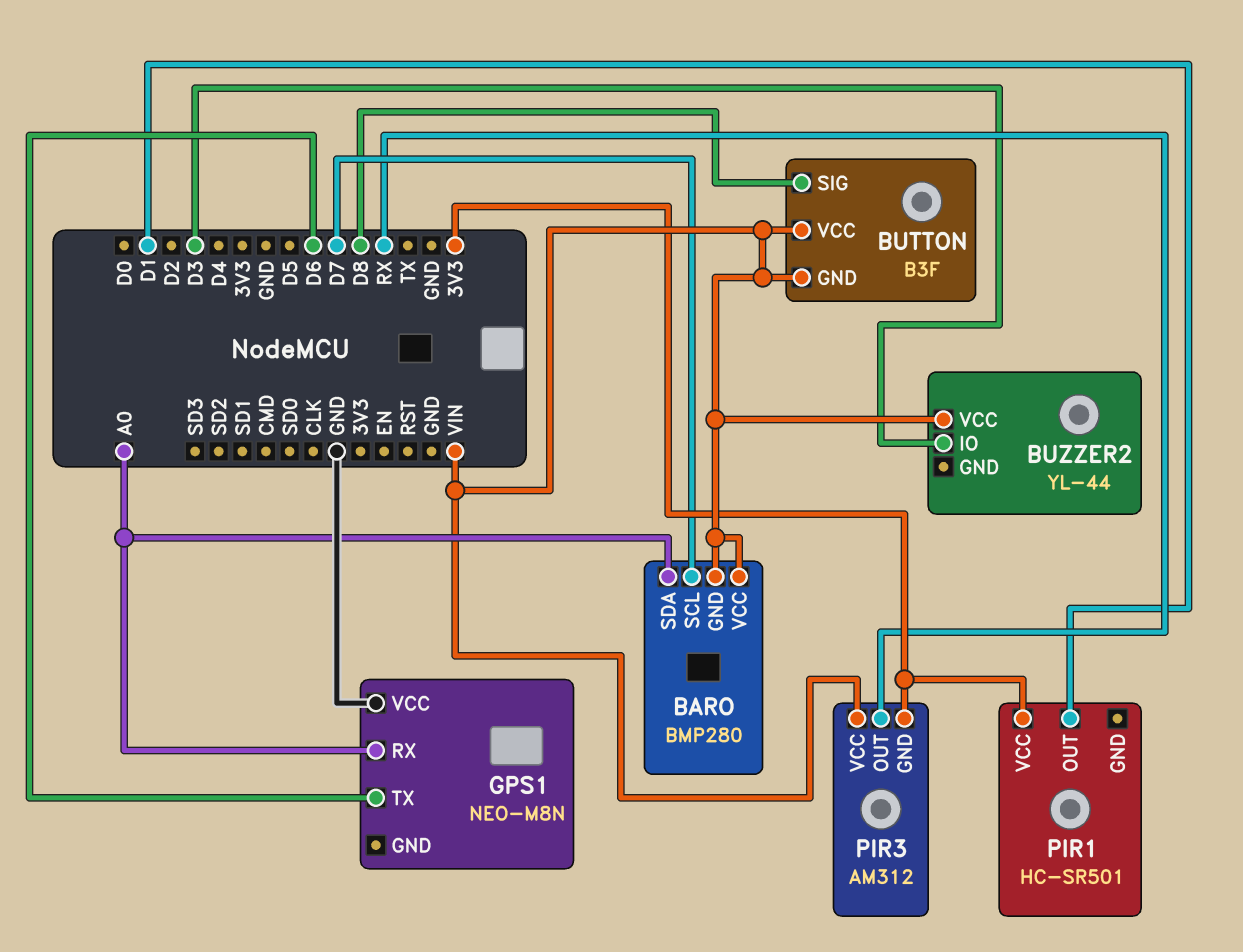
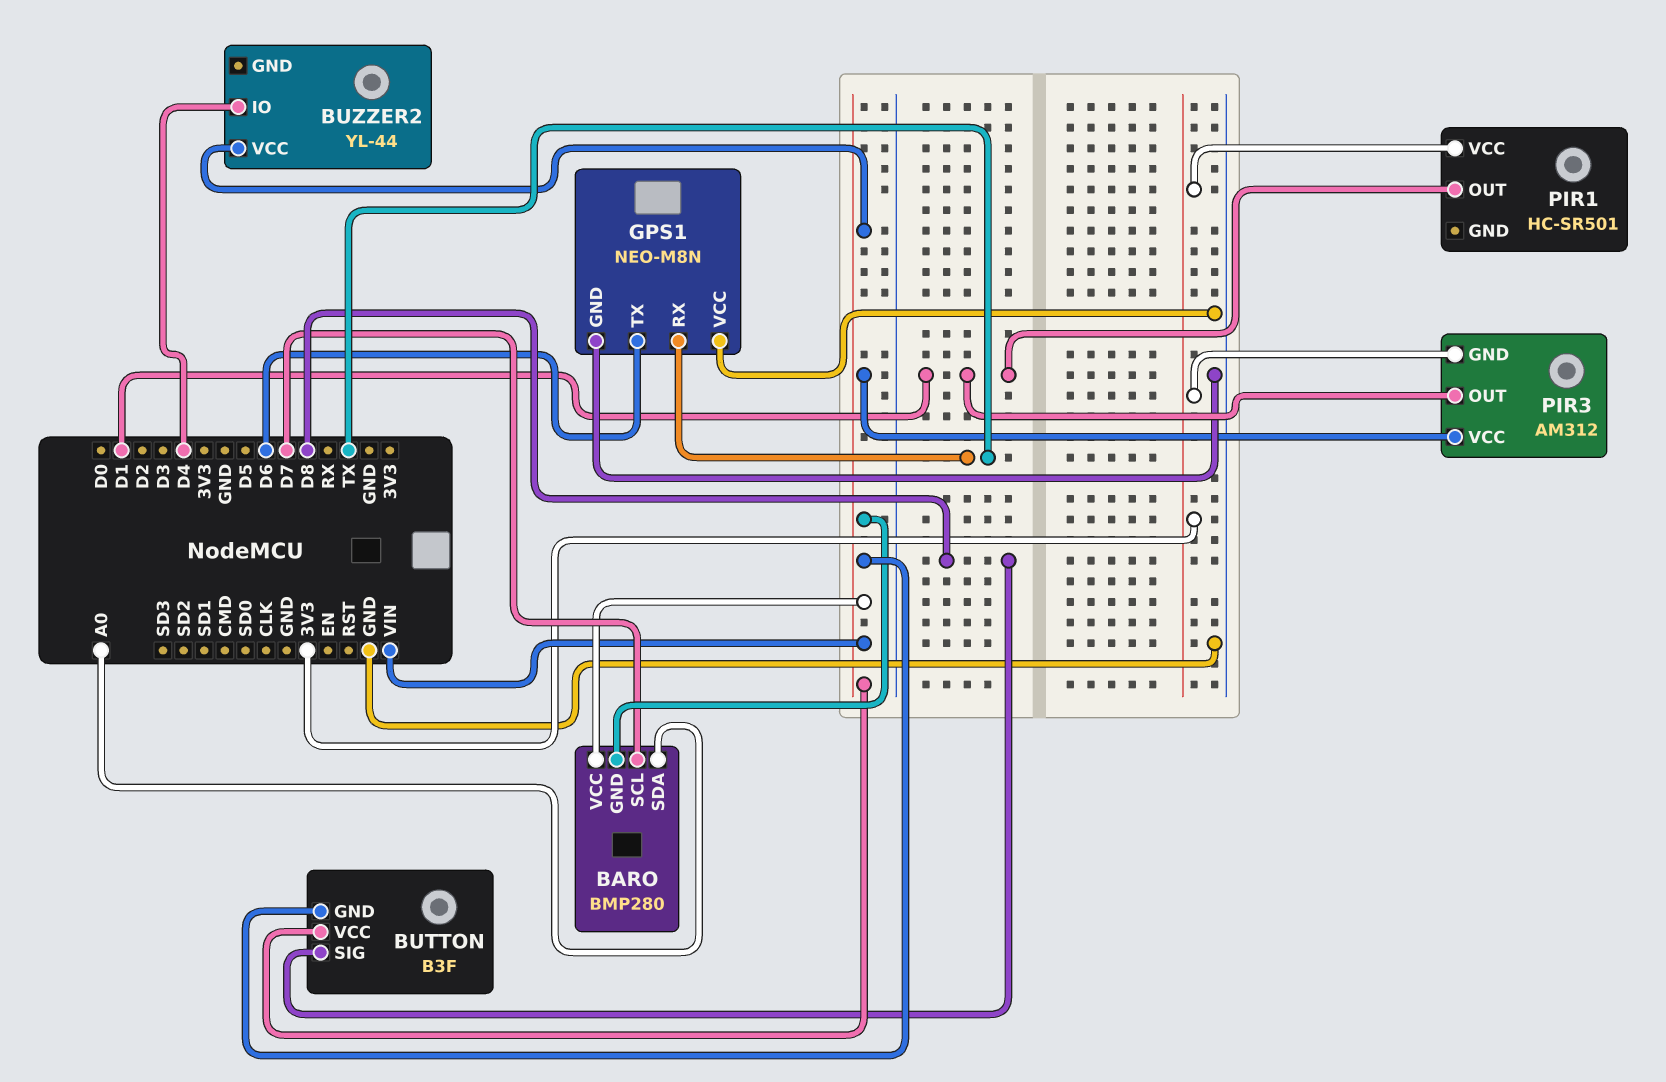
BUZZER2 pin IO: D3 -> D4
GPS1 pin GND: none -> GND
GPS1 pin RX: A0 -> TX
PIR3 pin OUT: RX -> D1

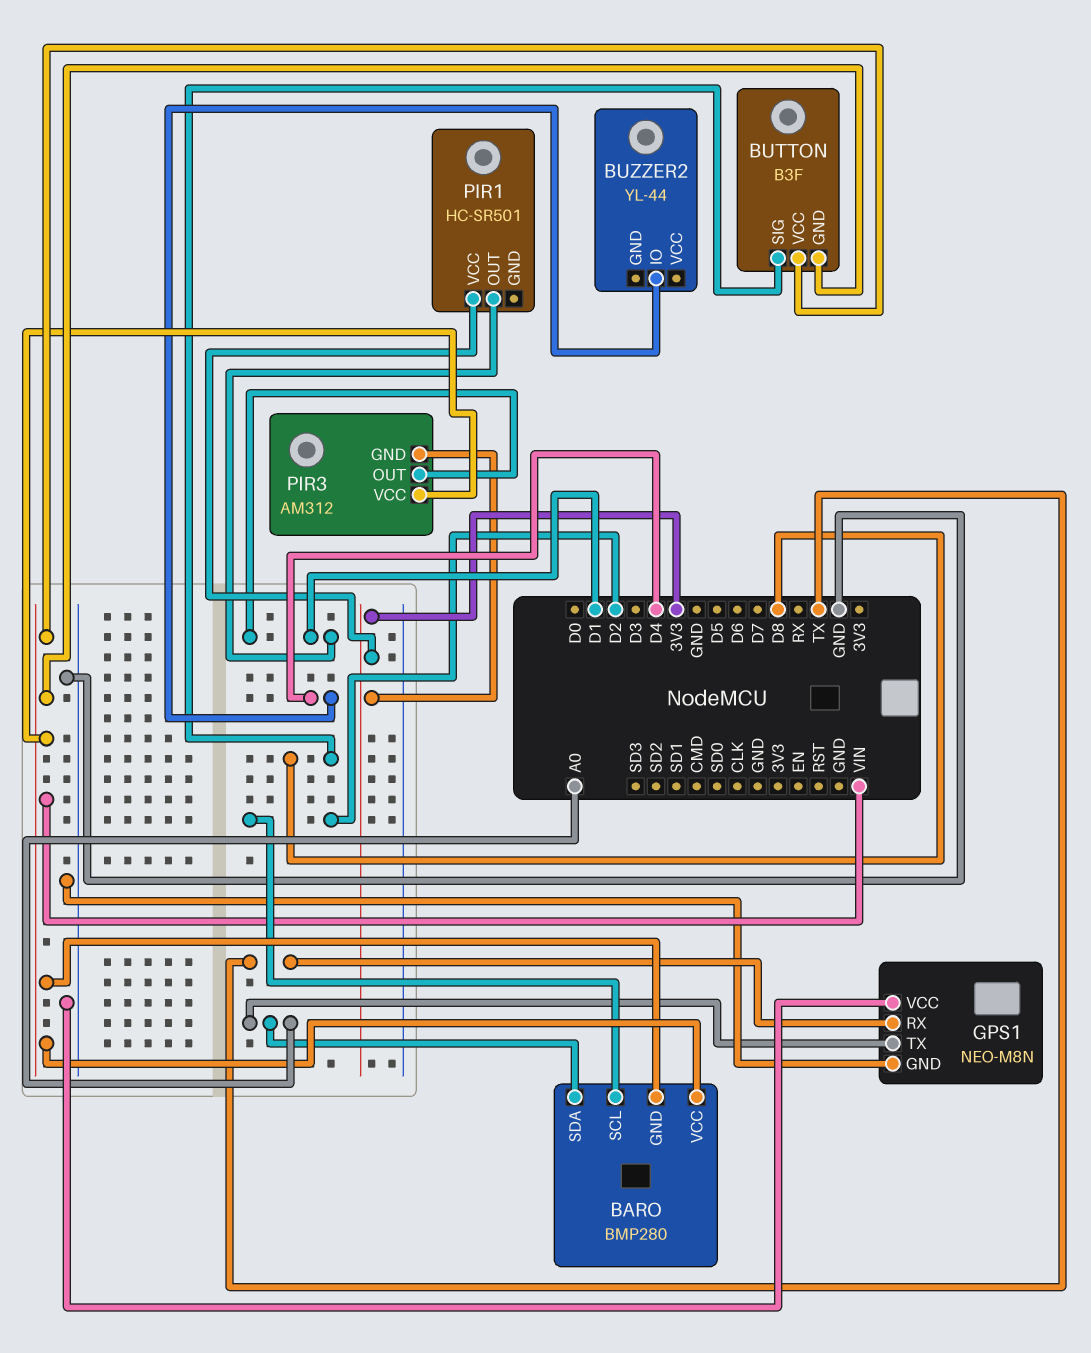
BARO pin SCL: D7 -> D2
BUZZER2 pin VCC: VIN -> none
GPS1 pin TX: D6 -> A0

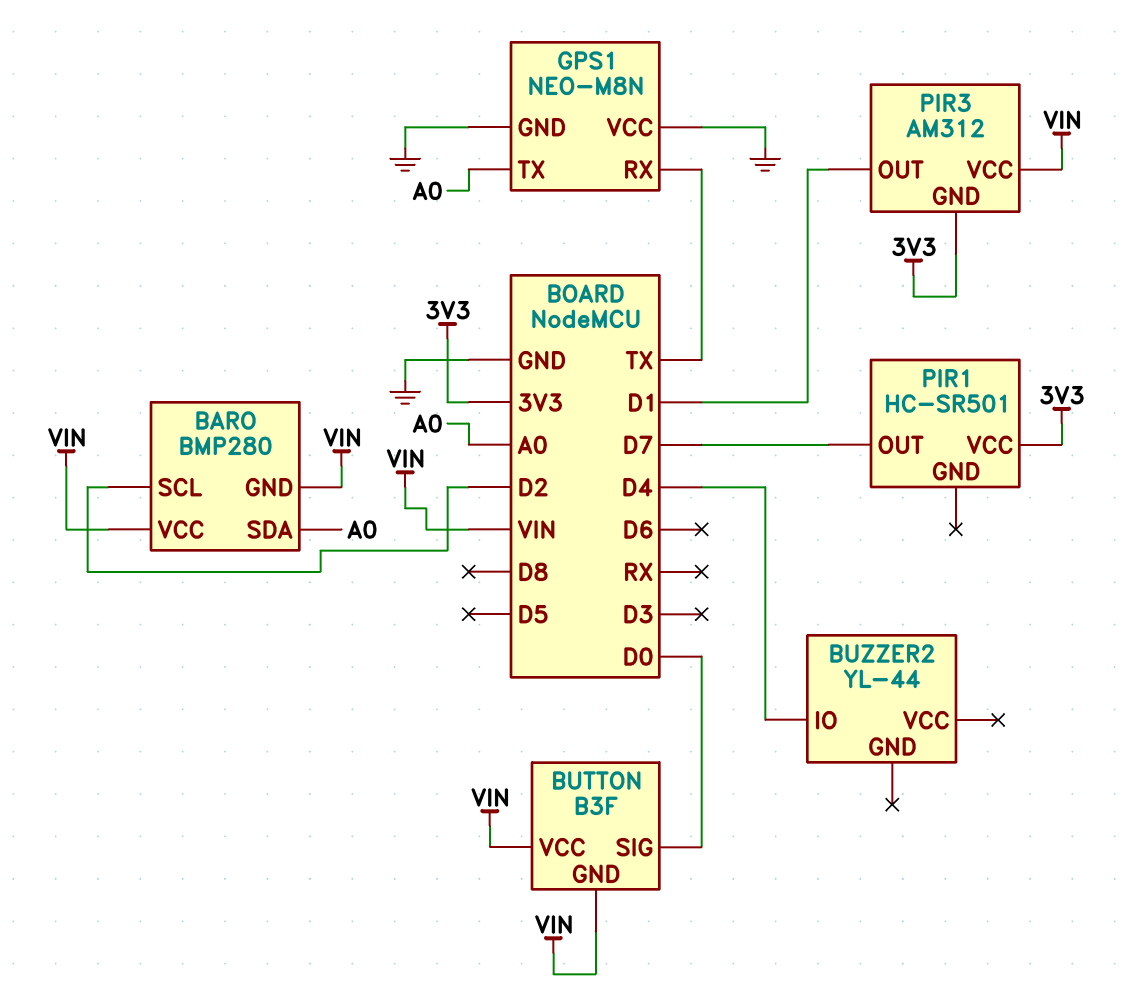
BUTTON pin SIG: D8 -> D0
PIR1 pin OUT: D1 -> D7

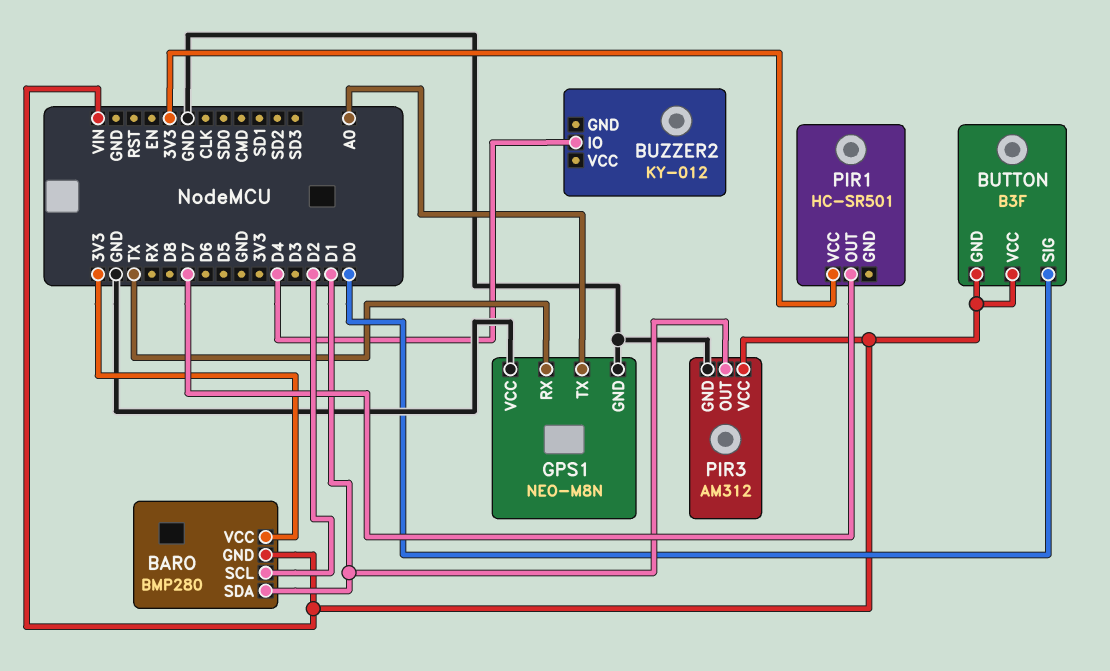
BARO pin SDA: A0 -> D1
BARO pin VCC: VIN -> 3V3
BUZZER2: YL-44 -> KY-012
PIR3 pin GND: 3V3 -> GND

